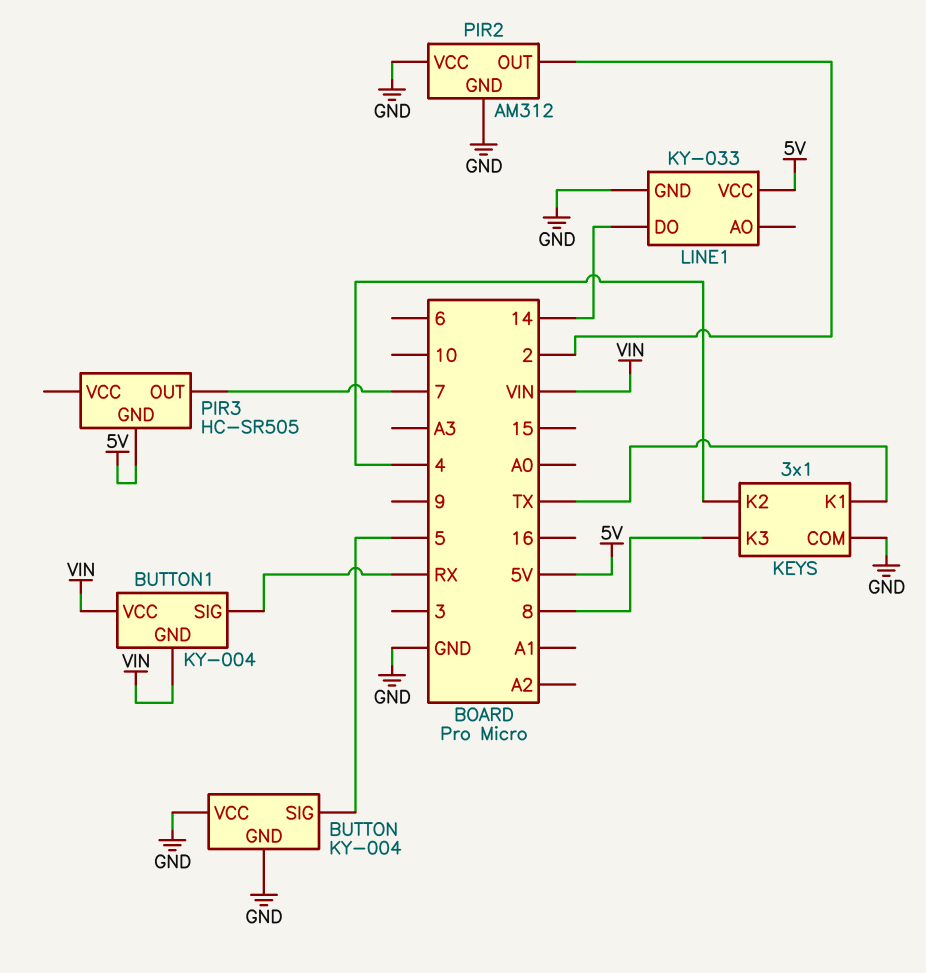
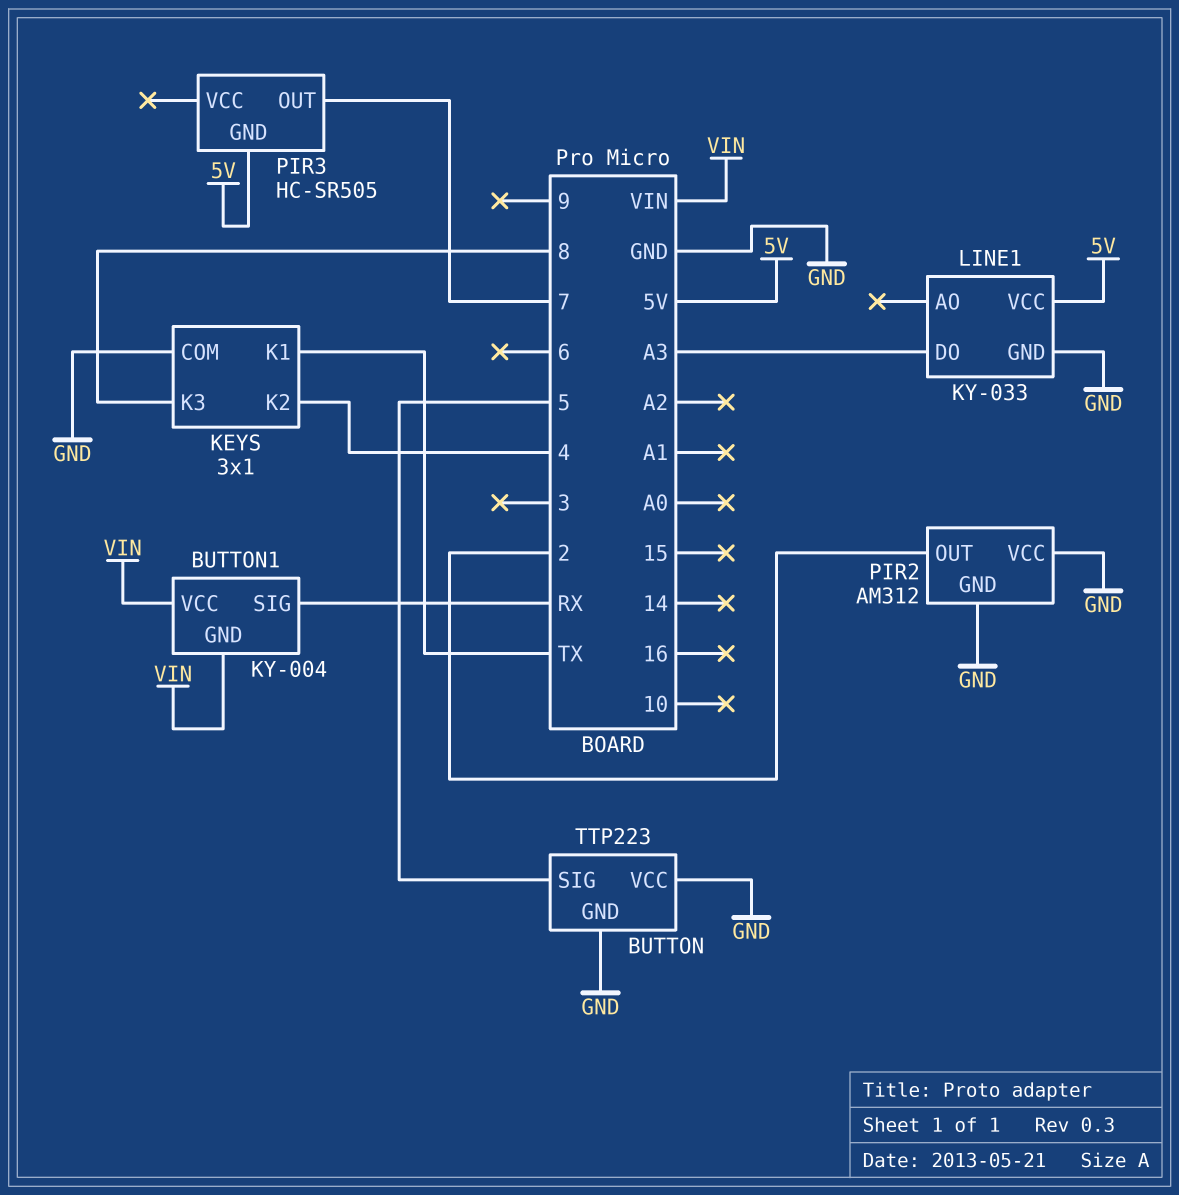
BUTTON: KY-004 -> TTP223
LINE1 pin DO: 14 -> A3

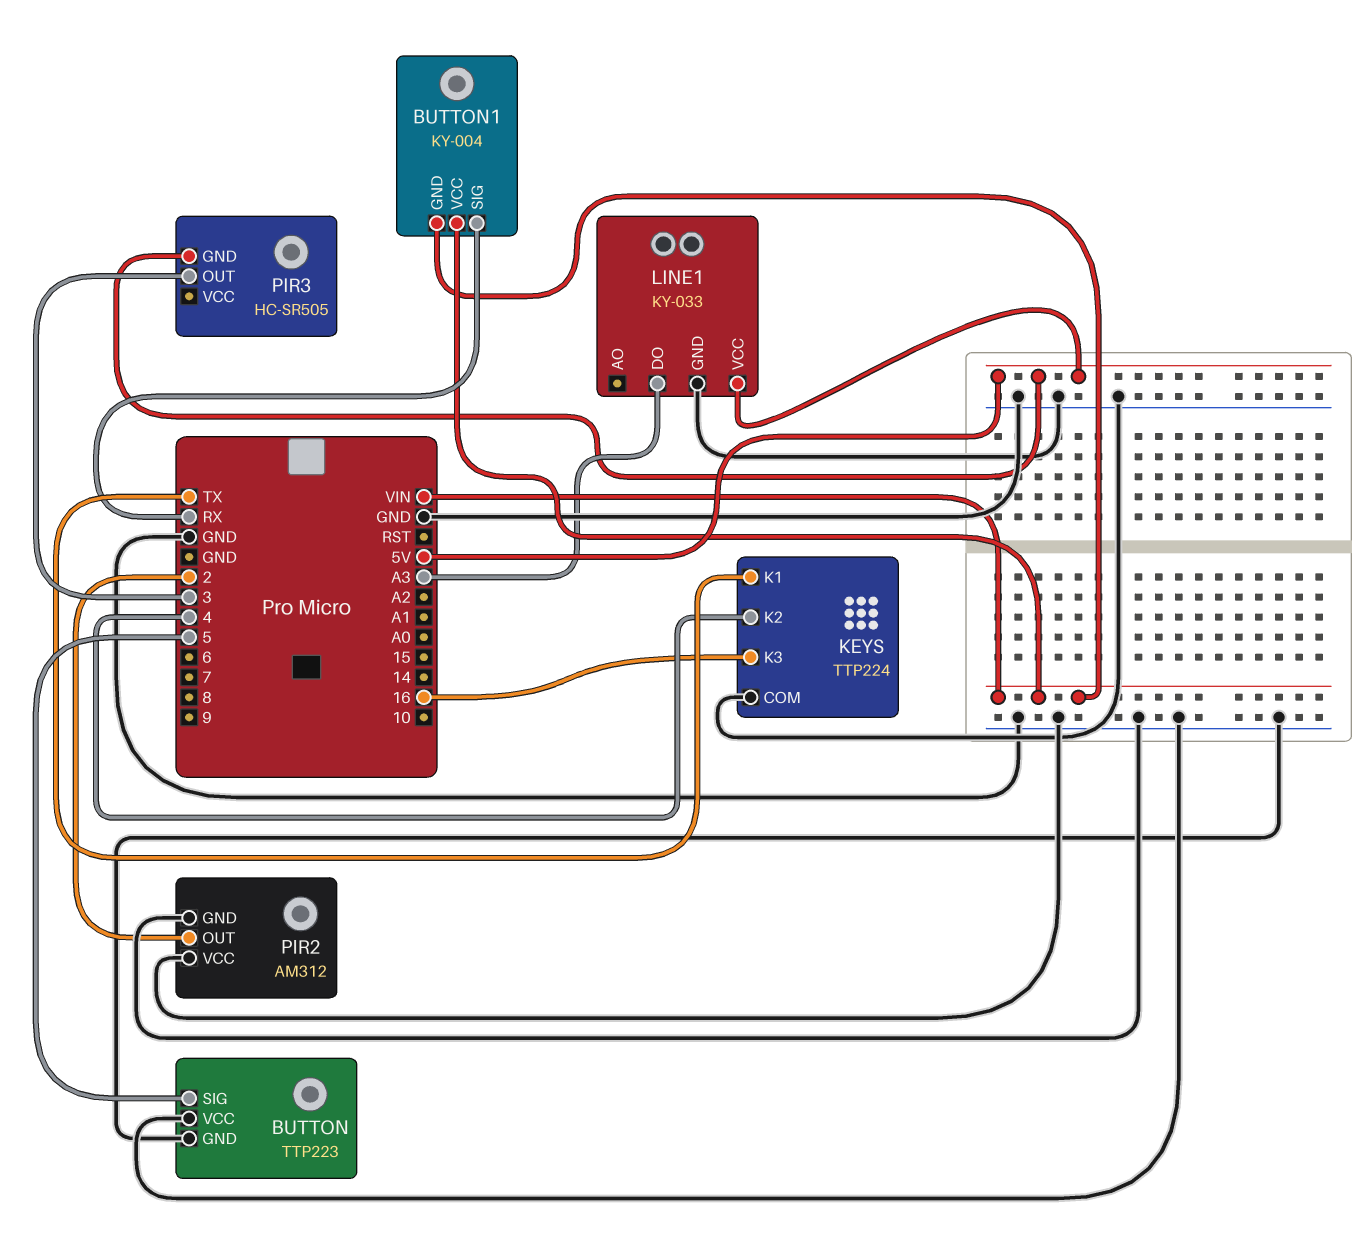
KEYS: 3x1 -> TTP224
KEYS pin K3: 8 -> 16
PIR3 pin OUT: 7 -> 3

